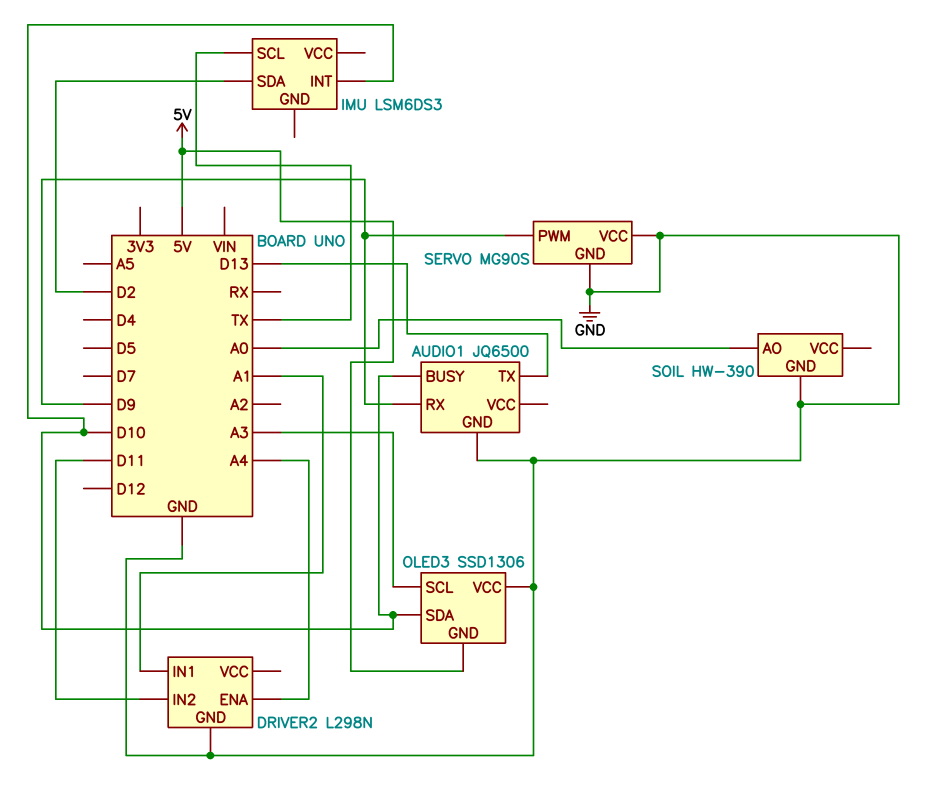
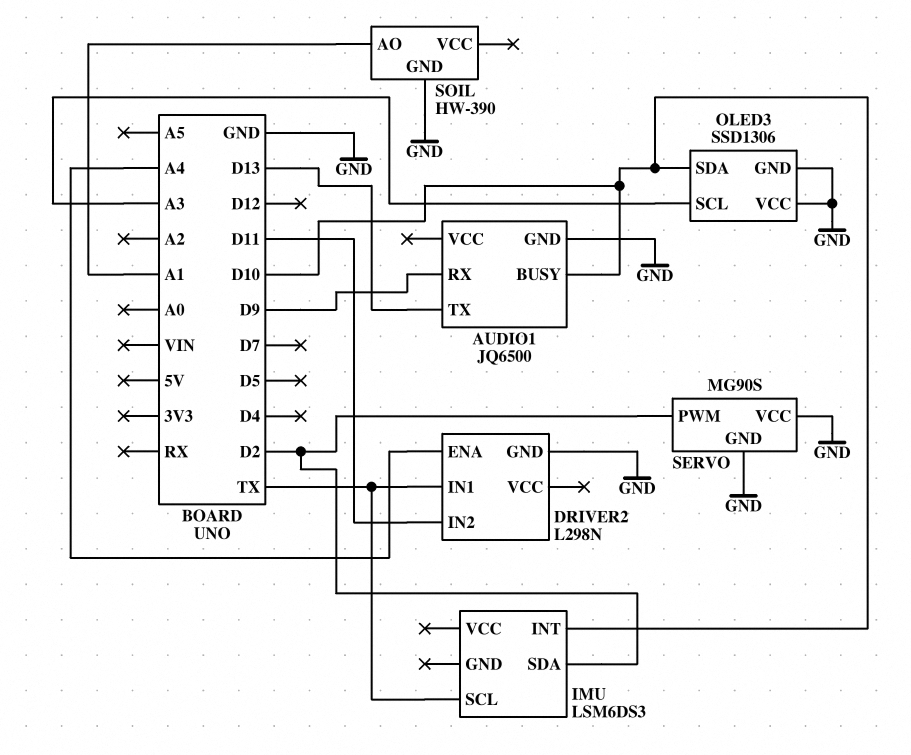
DRIVER2 pin IN1: A1 -> TX
OLED3 pin GND: 5V -> GND
SERVO pin PWM: D9 -> D2
SOIL pin AO: A0 -> A1

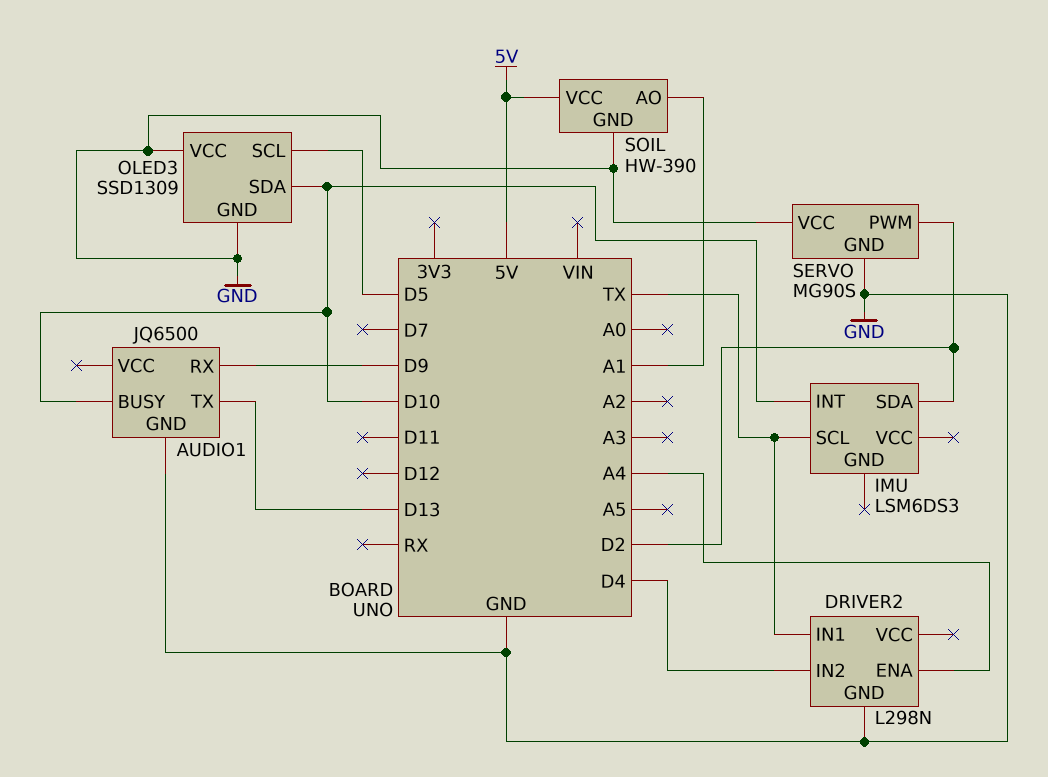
DRIVER2 pin IN2: D11 -> D4
OLED3: SSD1306 -> SSD1309
OLED3 pin SCL: A3 -> D5
SOIL pin VCC: none -> 5V

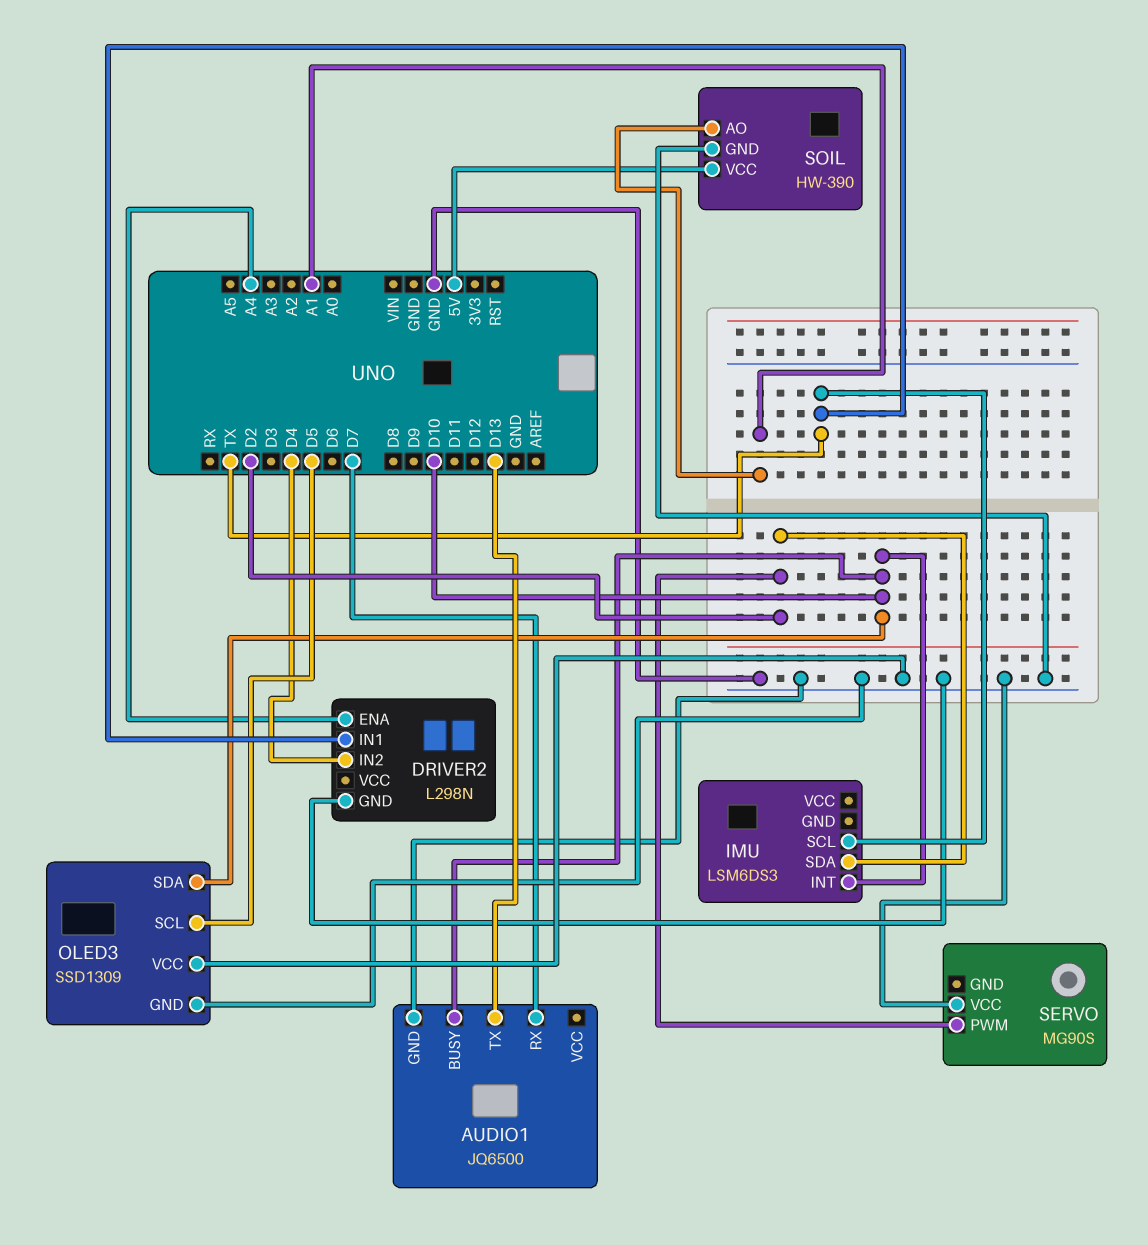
AUDIO1 pin RX: D9 -> D7
SERVO pin GND: GND -> none

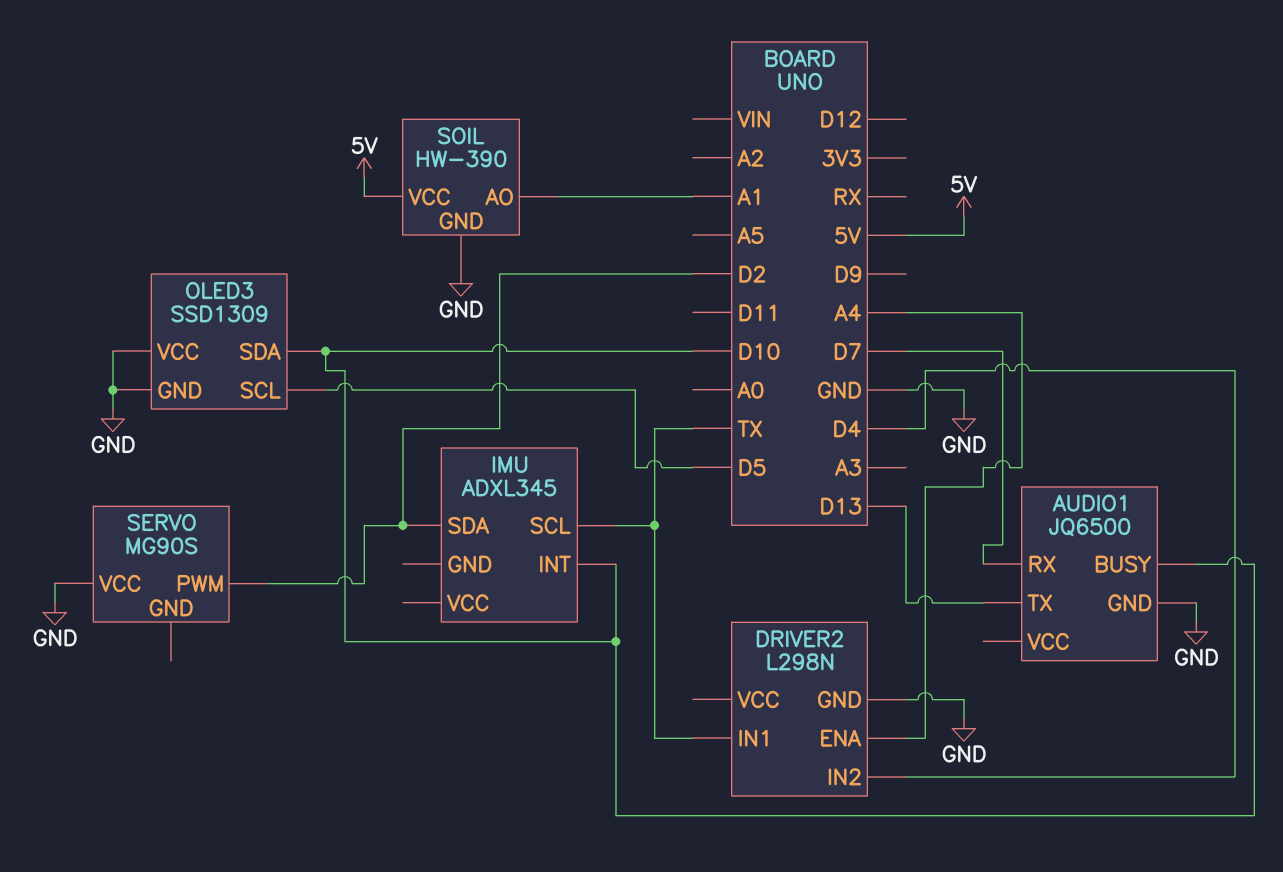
IMU: LSM6DS3 -> ADXL345

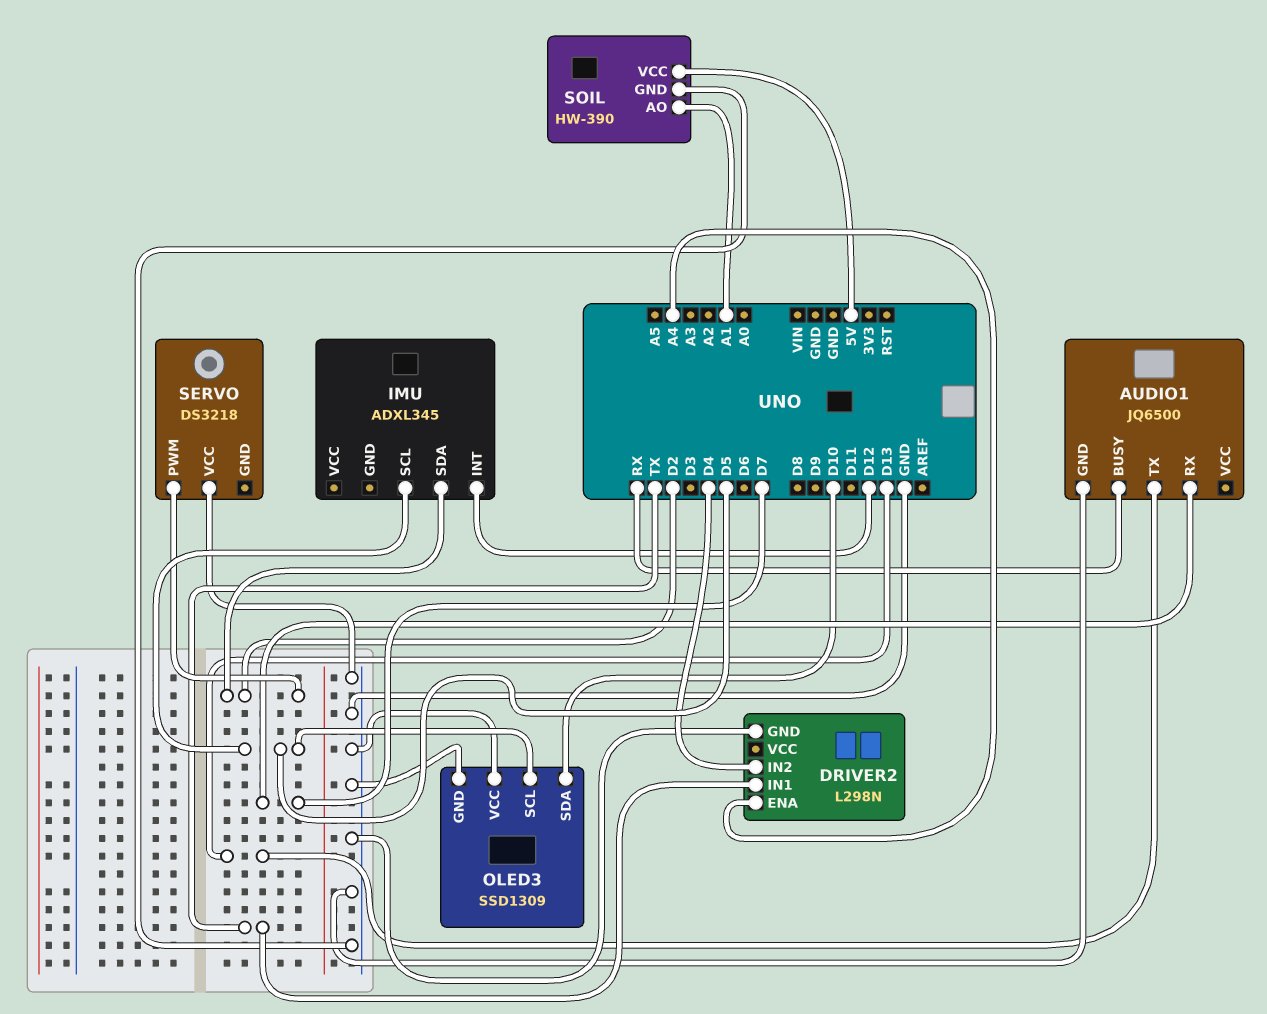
AUDIO1 pin BUSY: D10 -> RX
IMU pin INT: D10 -> D12
IMU pin SCL: TX -> D5
SERVO: MG90S -> DS3218

